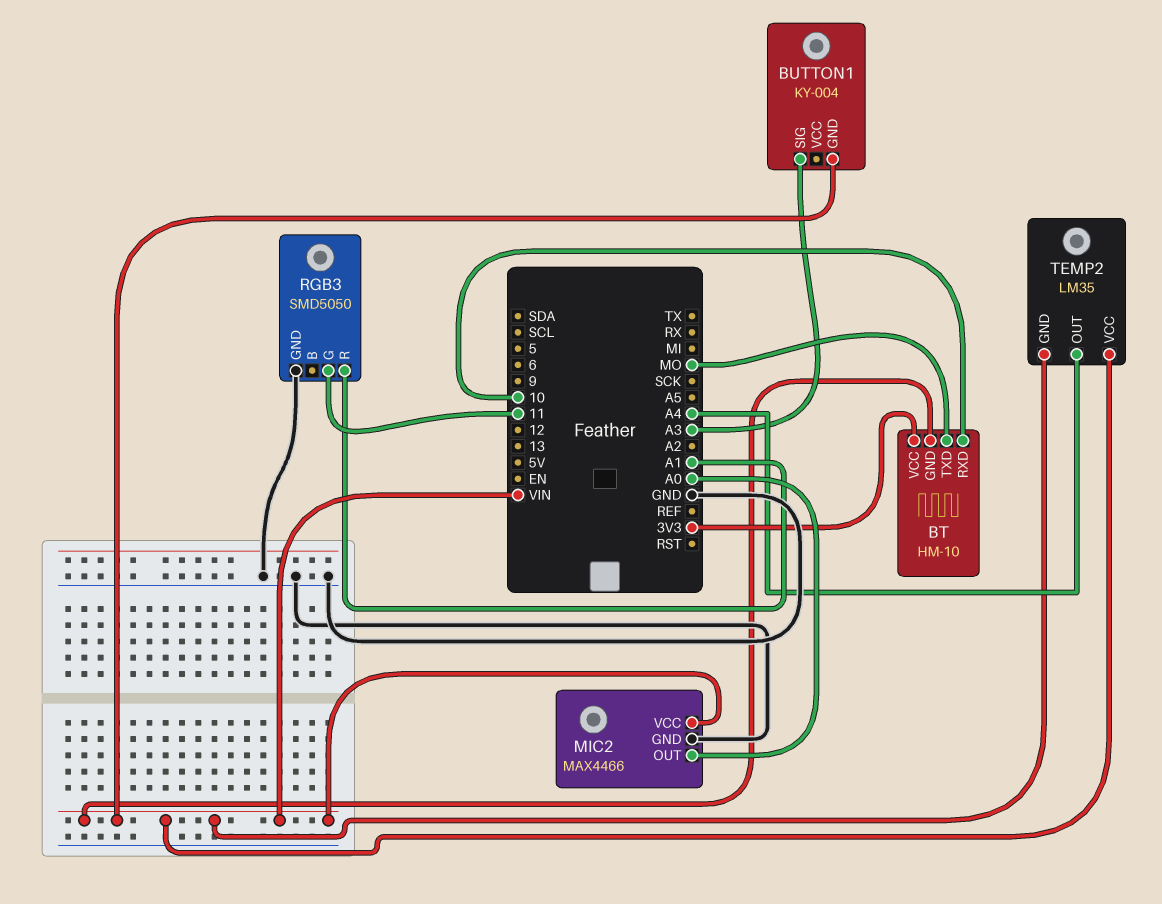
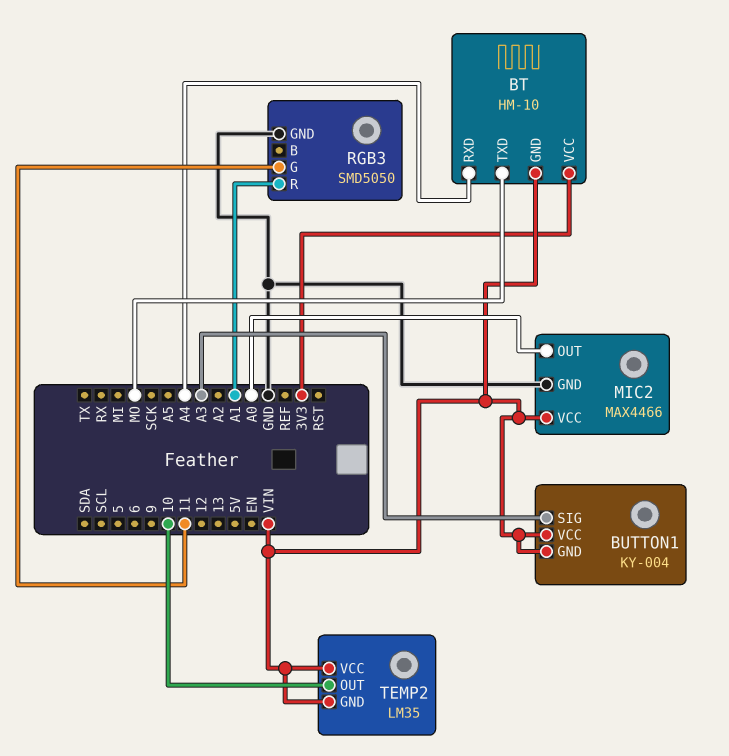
BT pin RXD: 10 -> A4
BUTTON1 pin VCC: none -> VIN
TEMP2 pin OUT: A4 -> 10

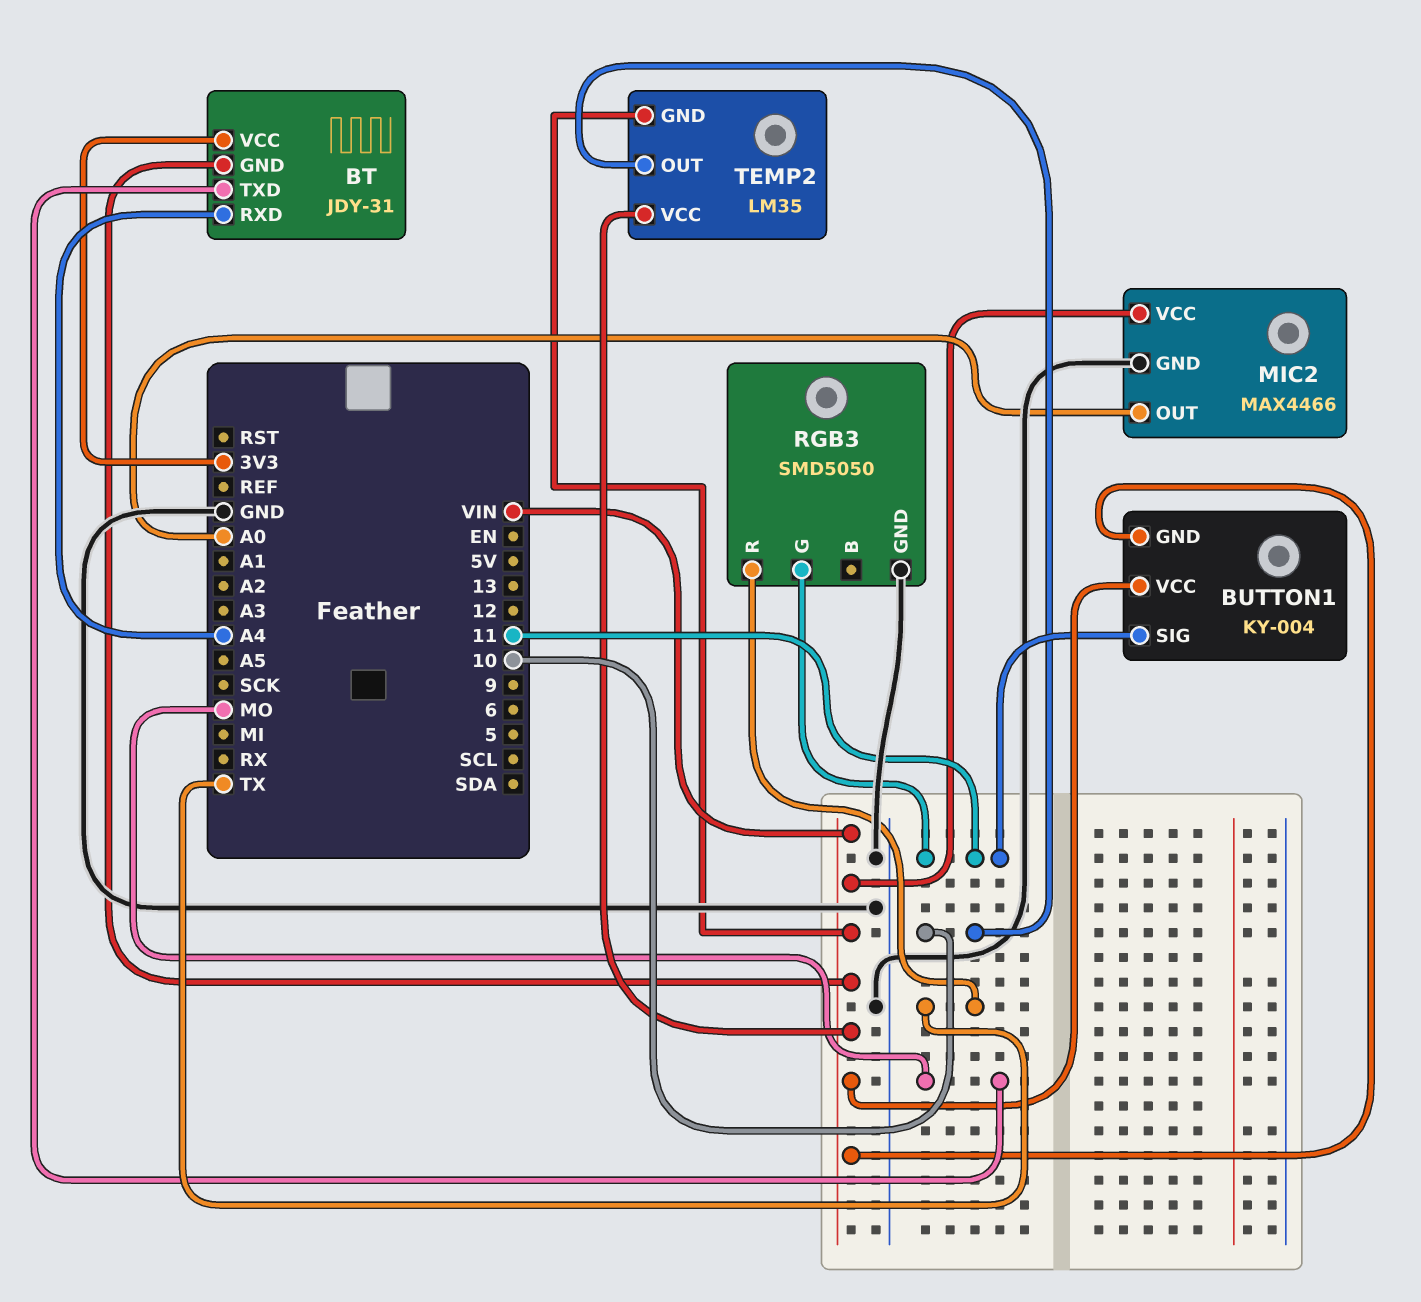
BT: HM-10 -> JDY-31
BUTTON1 pin SIG: A3 -> 11
RGB3 pin R: A1 -> TX

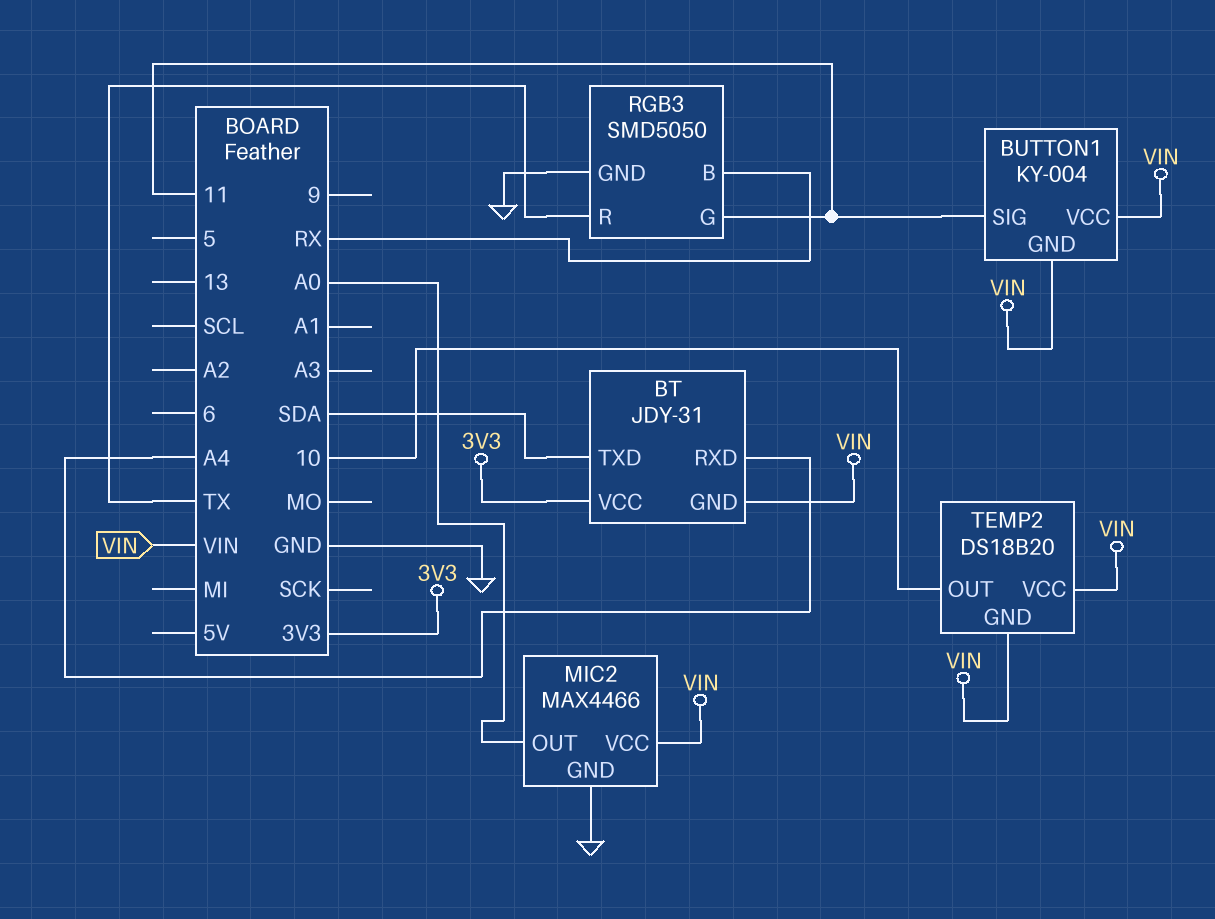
BT pin TXD: MO -> SDA
RGB3 pin B: none -> RX
TEMP2: LM35 -> DS18B20

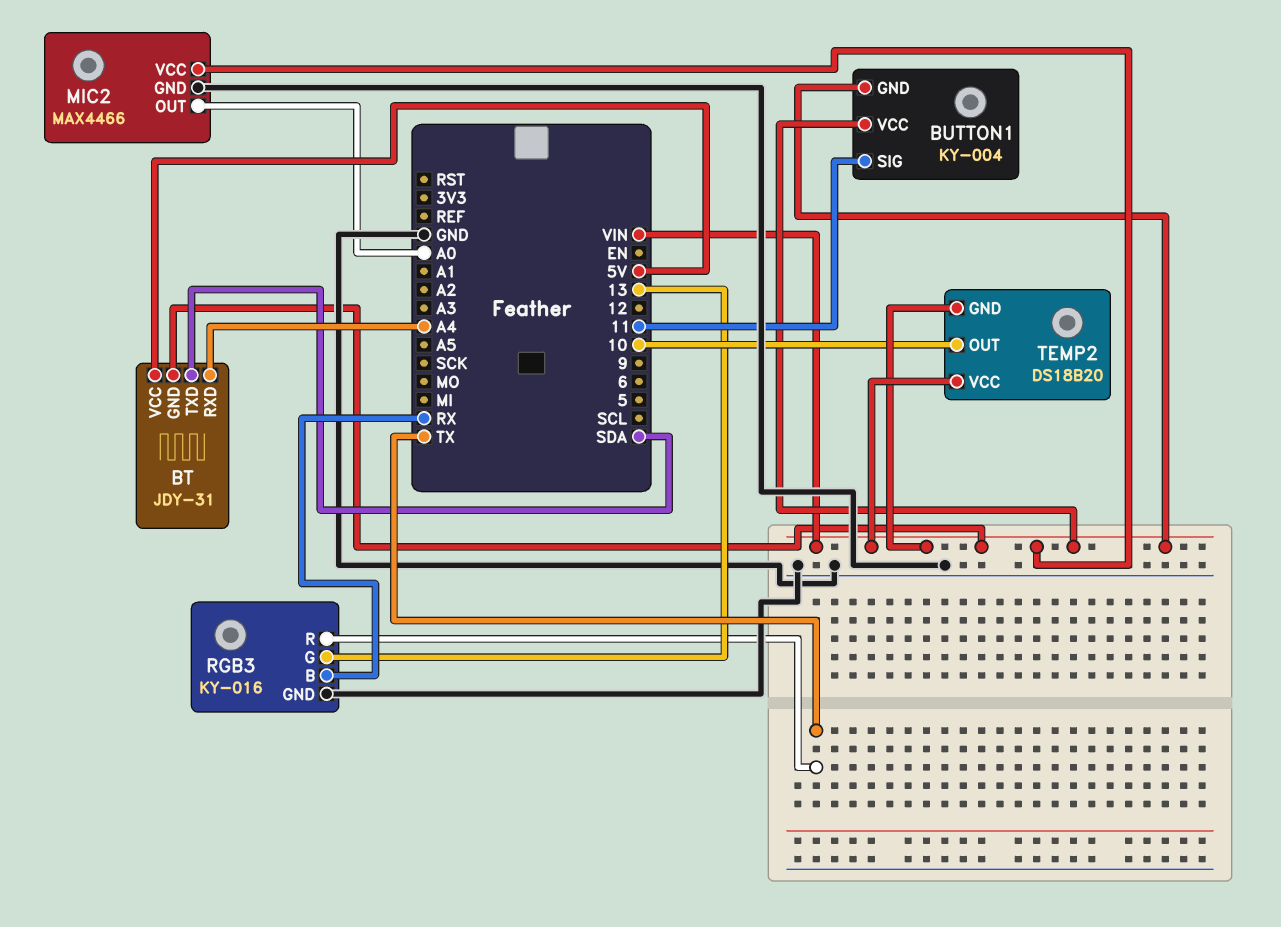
BT pin VCC: 3V3 -> 5V
RGB3: SMD5050 -> KY-016
RGB3 pin G: 11 -> 13

